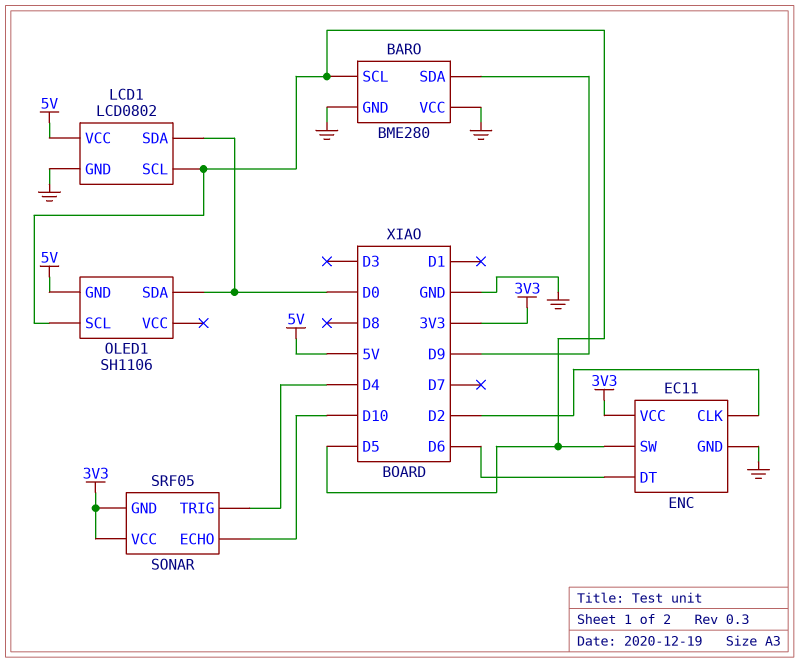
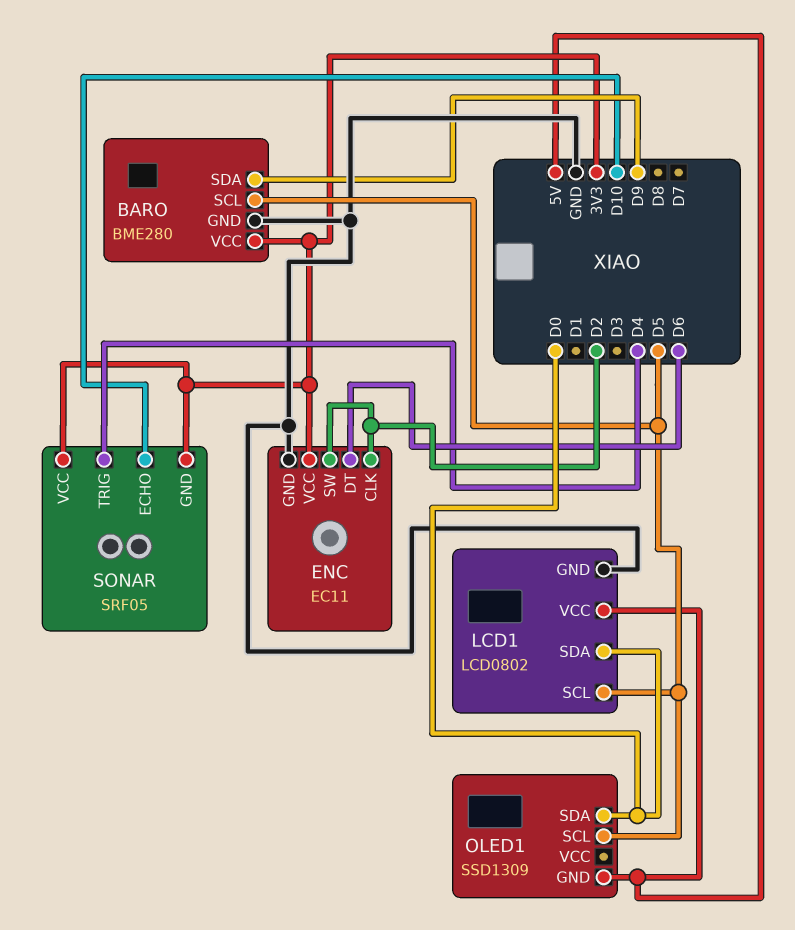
BARO pin VCC: GND -> 3V3
ENC pin SW: D5 -> D2
OLED1: SH1106 -> SSD1309

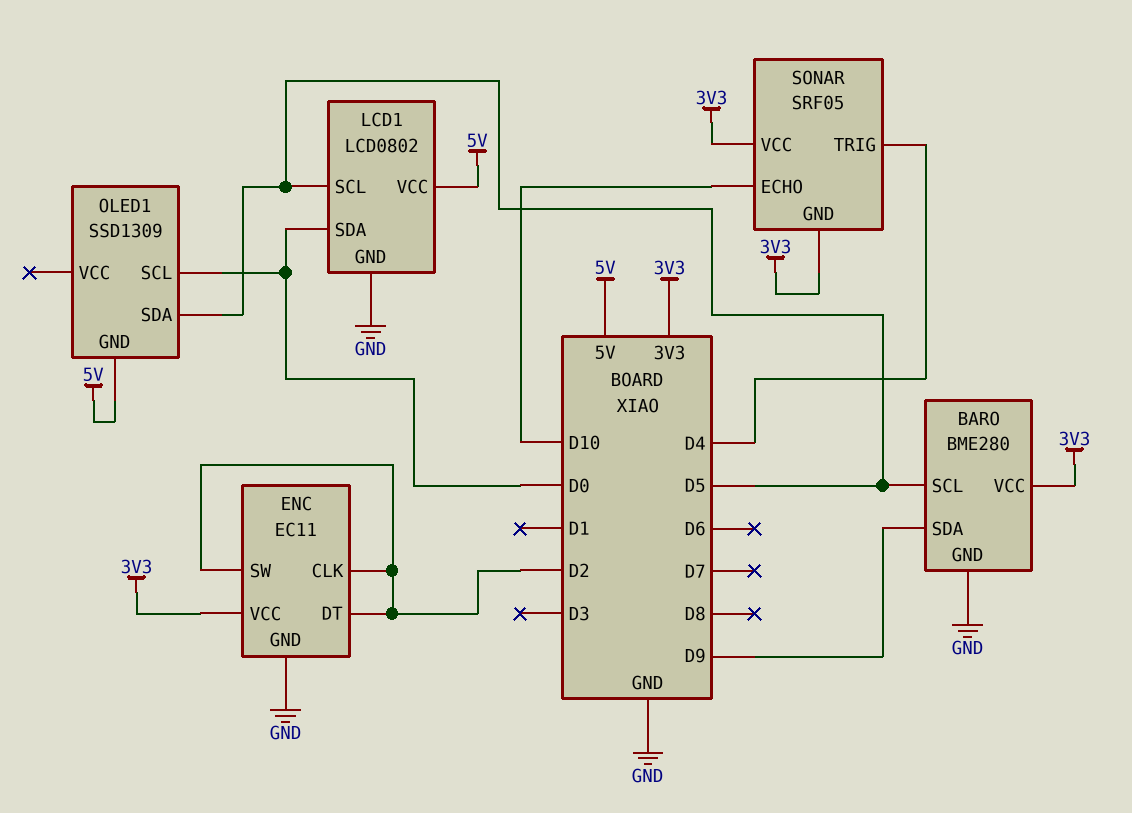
ENC pin DT: D6 -> D2
OLED1 pin SCL: D5 -> D0
OLED1 pin SDA: D0 -> D5

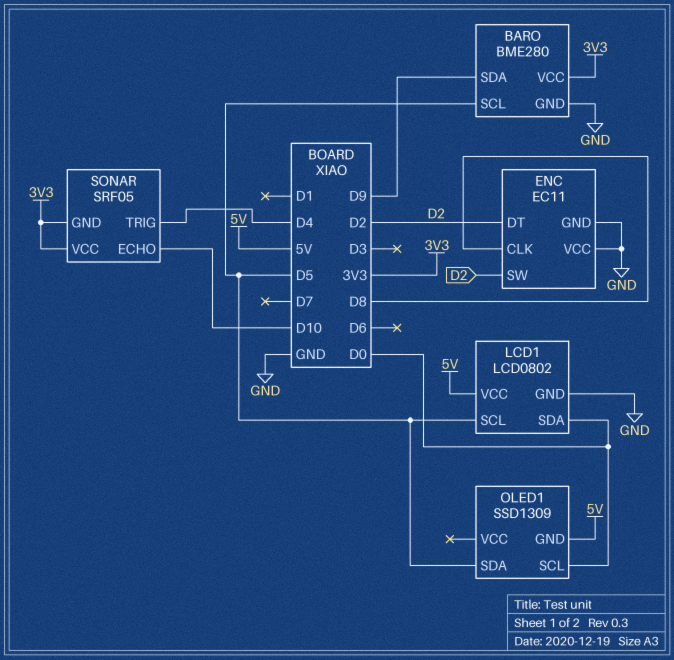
ENC pin CLK: D2 -> D8
ENC pin VCC: 3V3 -> GND

